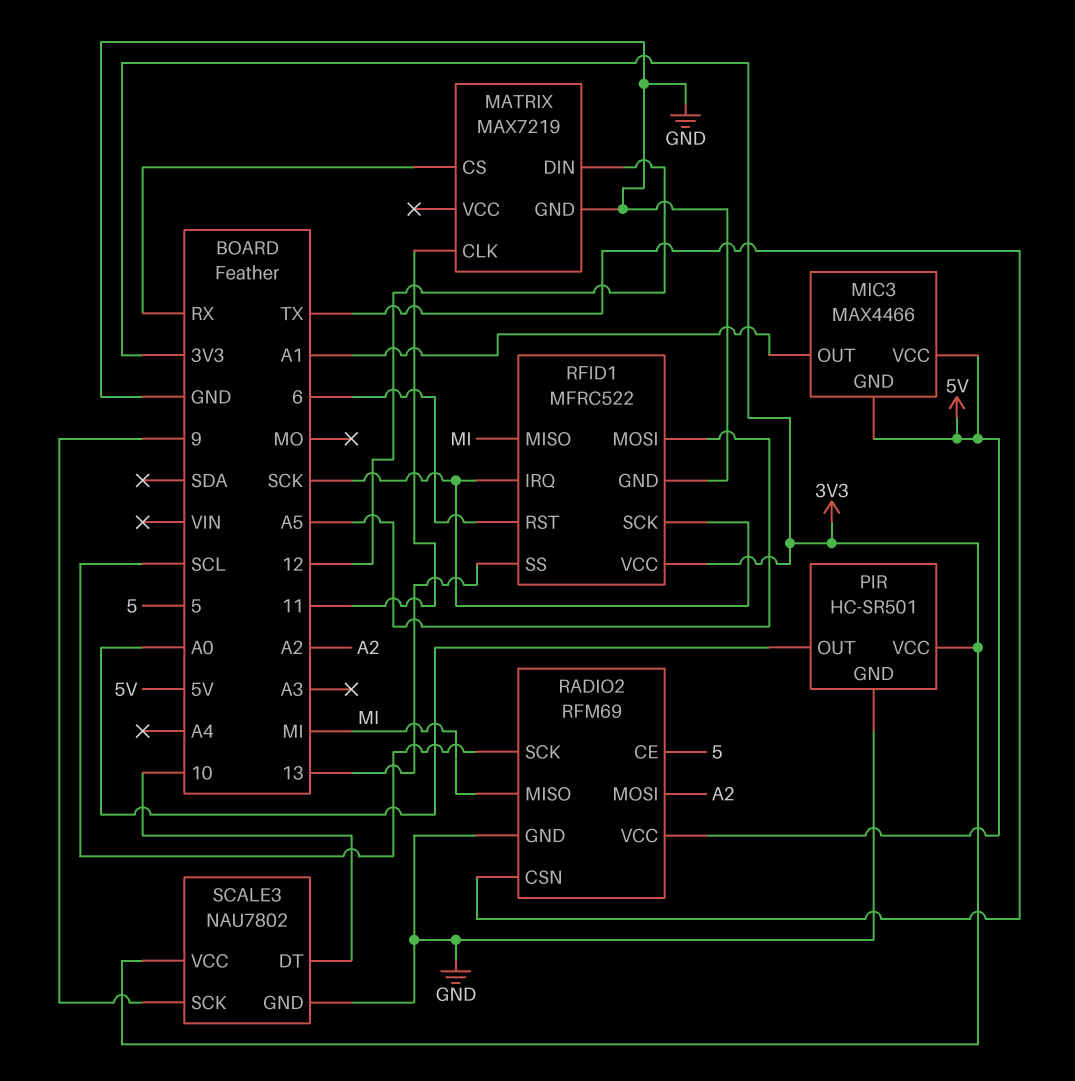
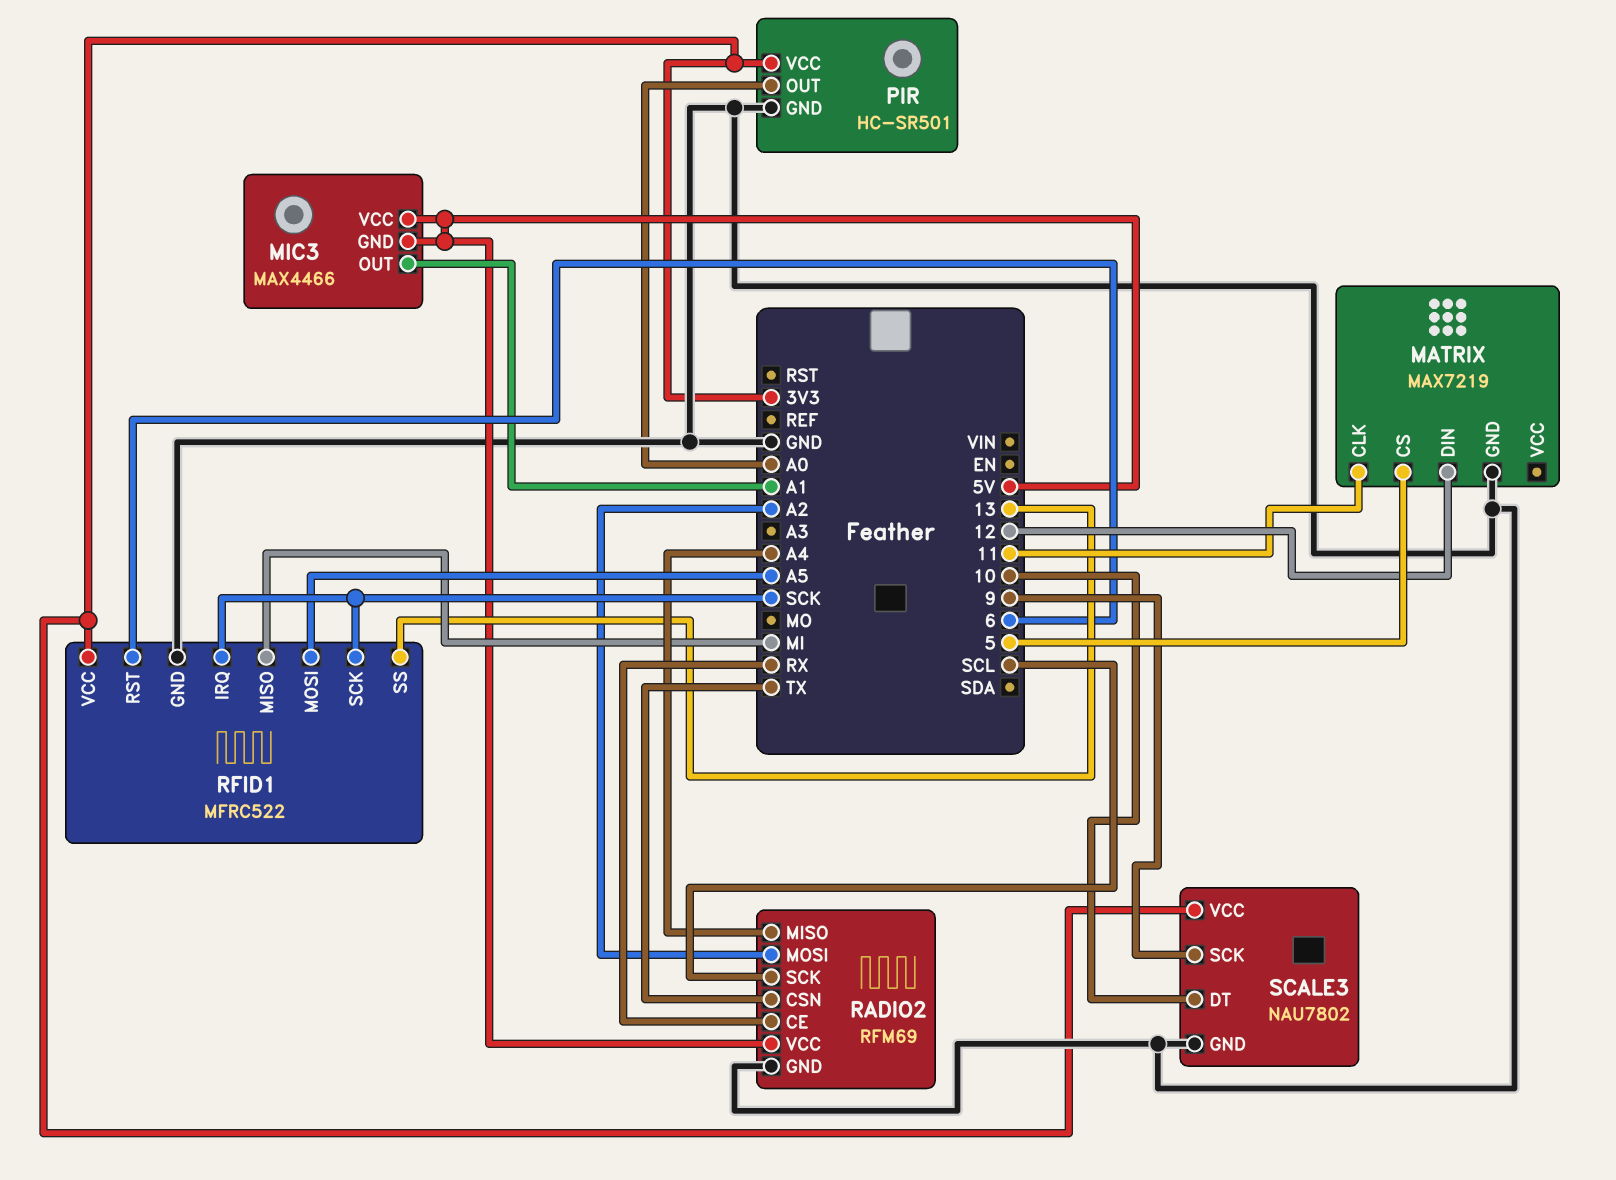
MATRIX pin CS: RX -> 5
RADIO2 pin CE: 5 -> RX
RADIO2 pin MISO: MI -> A4

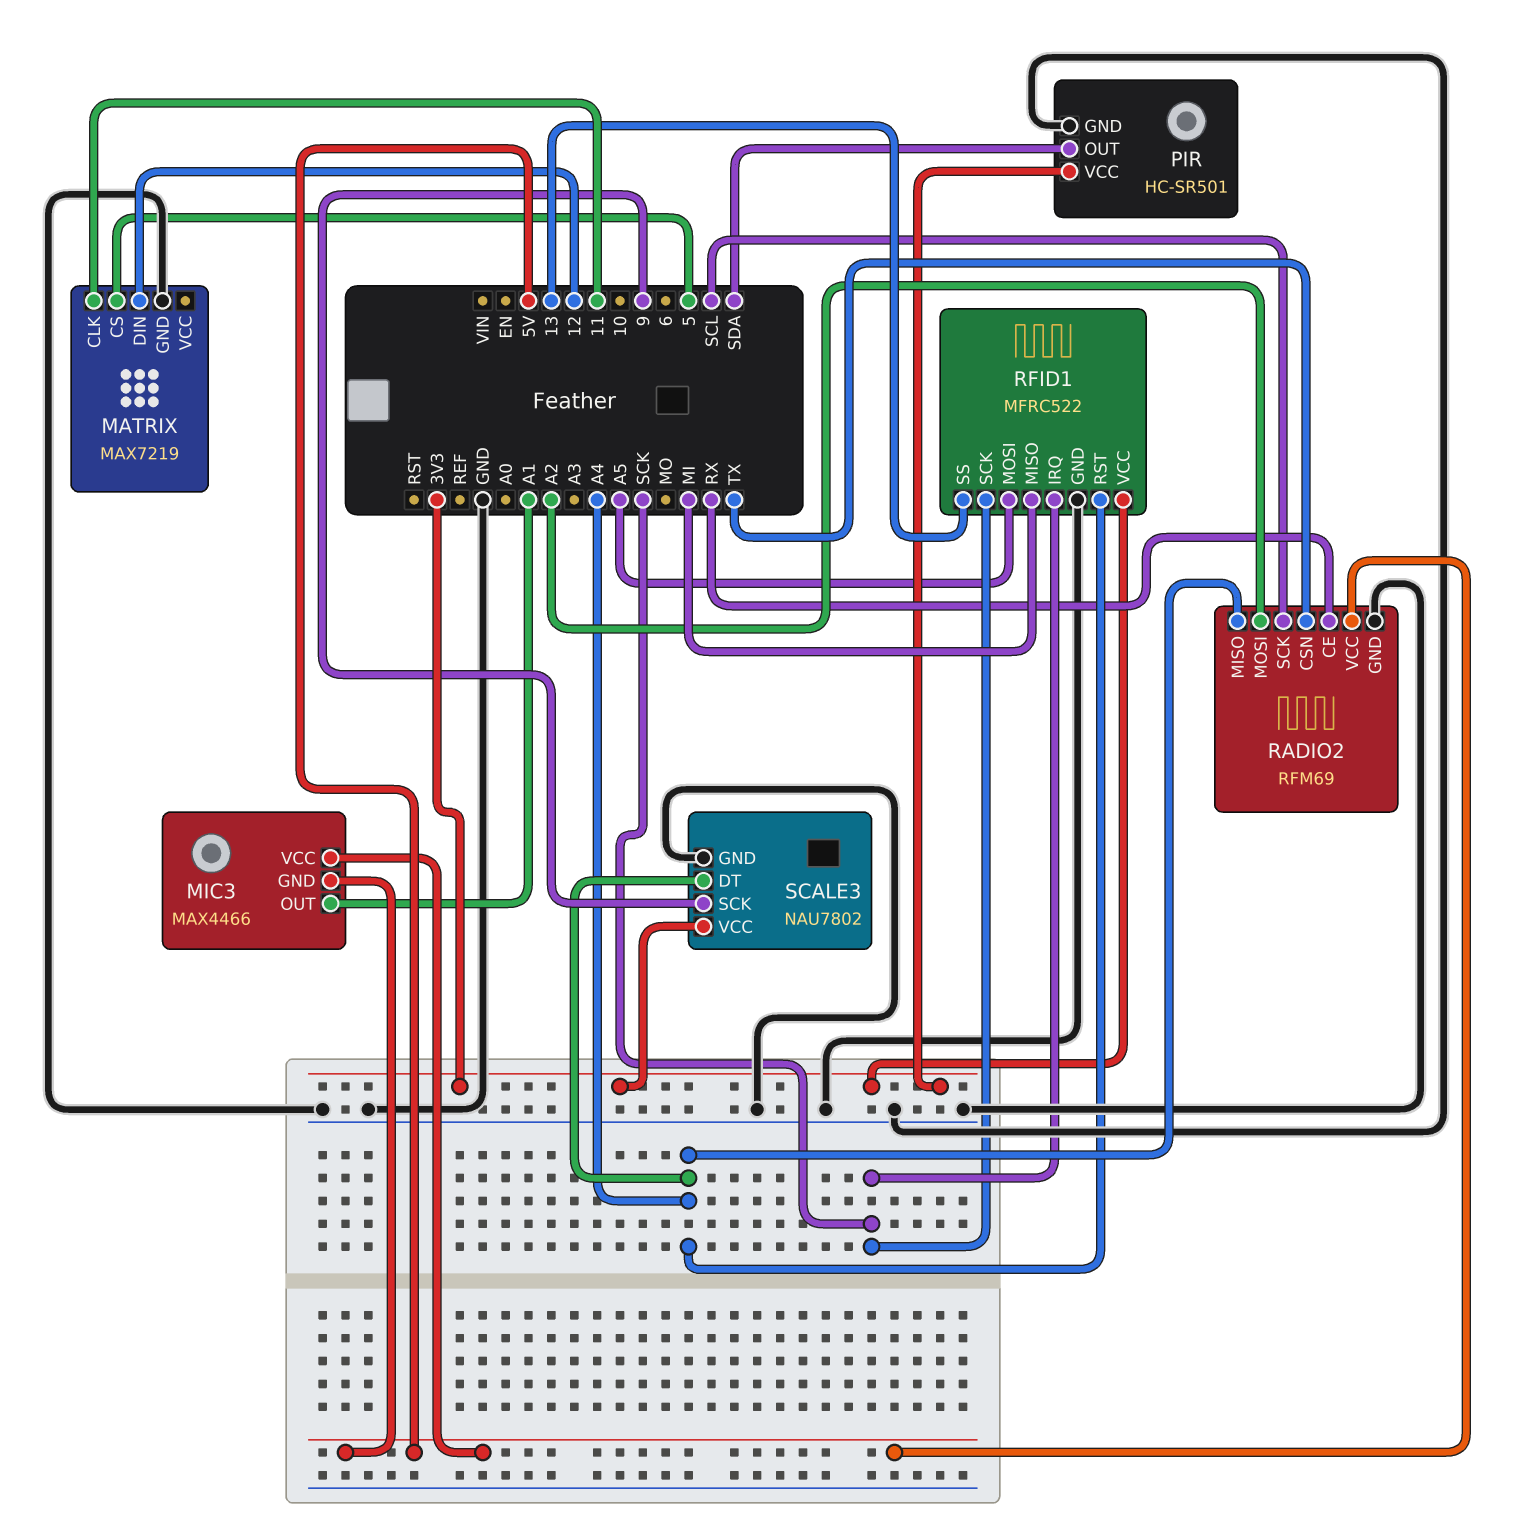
PIR pin OUT: A0 -> SDA
RFID1 pin RST: 6 -> A4
SCALE3 pin DT: 10 -> A4

